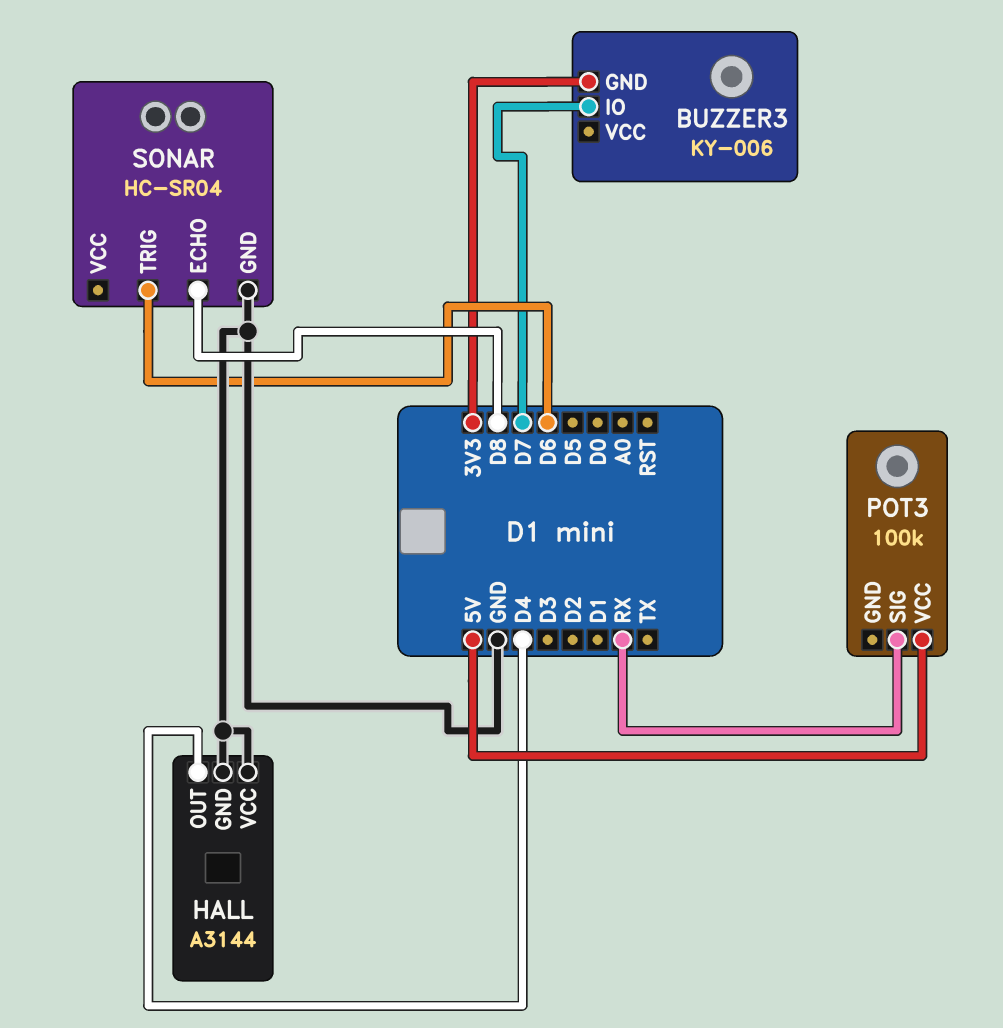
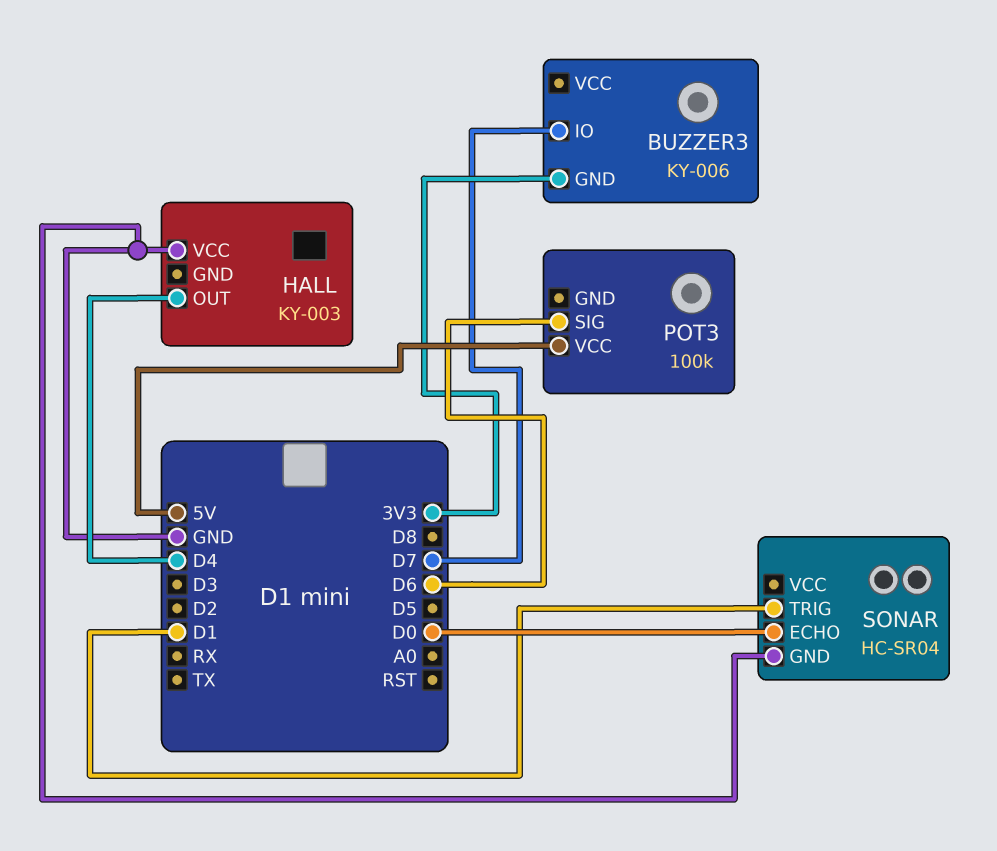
HALL: A3144 -> KY-003
HALL pin GND: GND -> none
POT3 pin SIG: RX -> D6
SONAR pin ECHO: D8 -> D0
SONAR pin TRIG: D6 -> D1

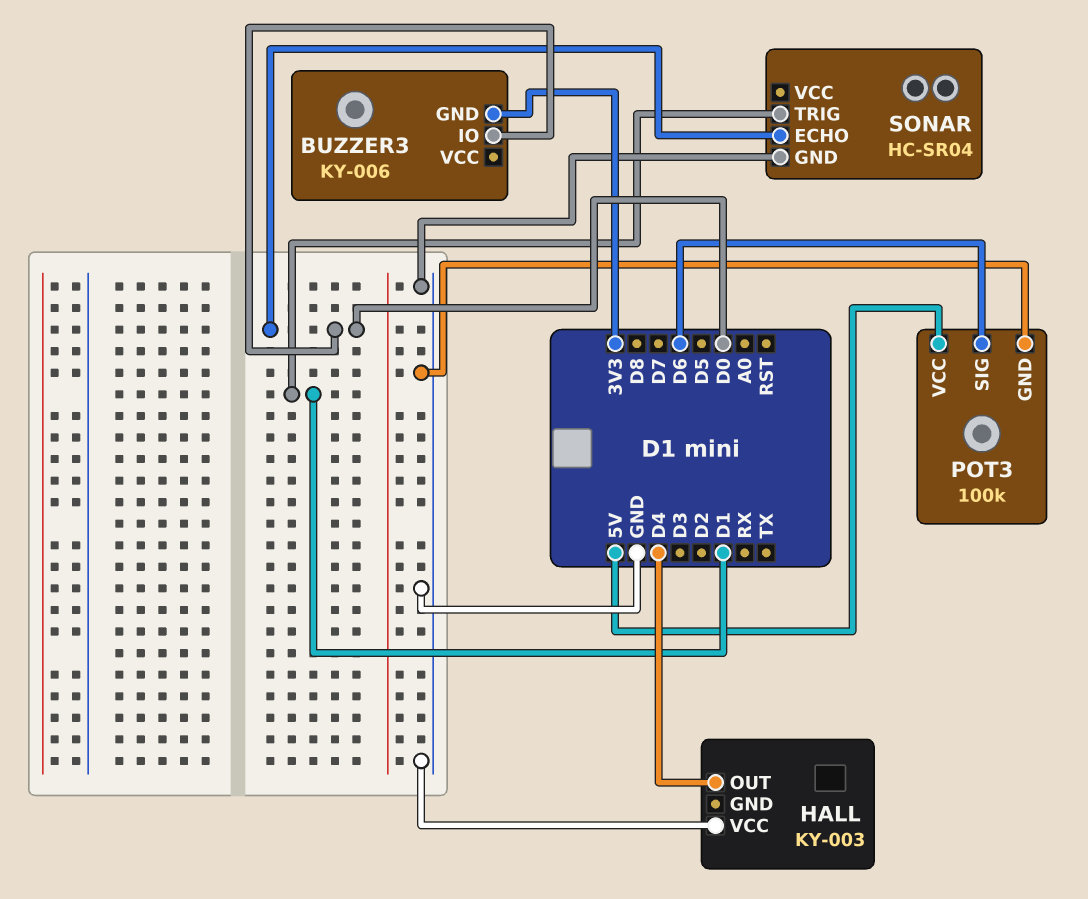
BUZZER3 pin IO: D7 -> D0
POT3 pin GND: none -> GND

